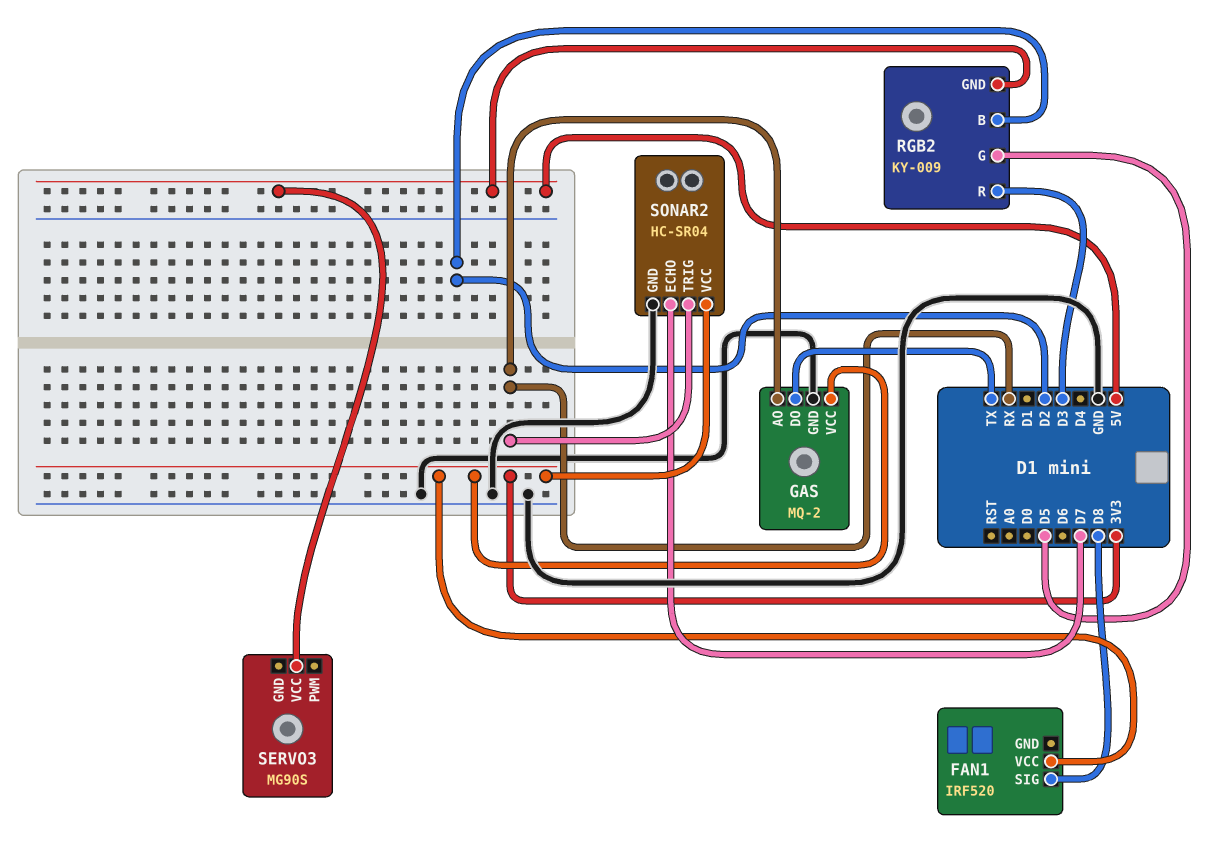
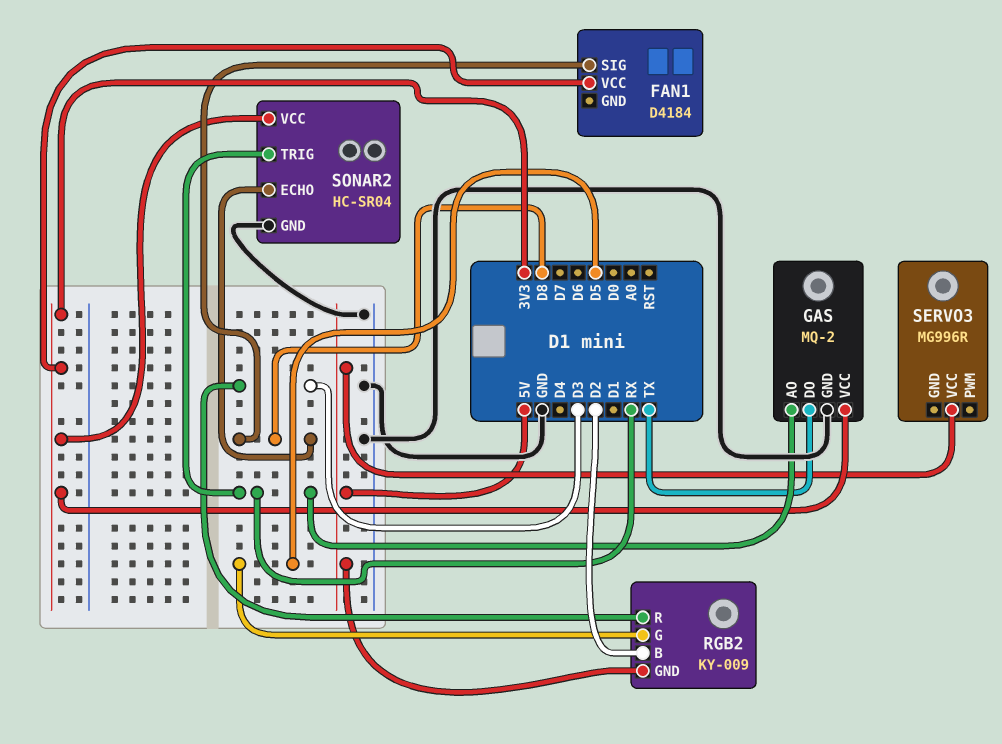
FAN1: IRF520 -> D4184
SERVO3: MG90S -> MG996R
SONAR2 pin ECHO: D7 -> D8

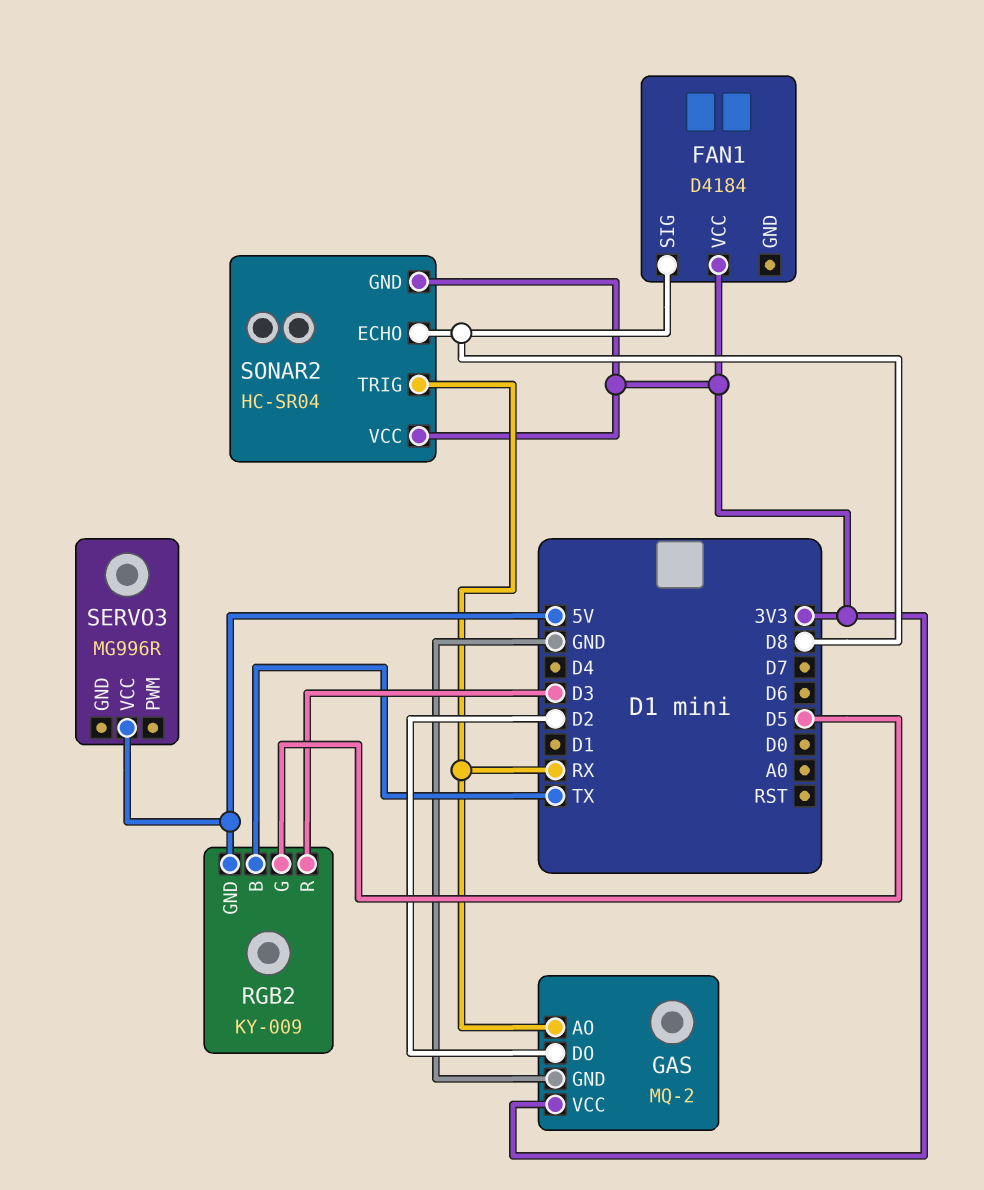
GAS pin DO: TX -> D2
RGB2 pin B: D2 -> TX
SONAR2 pin GND: GND -> 3V3

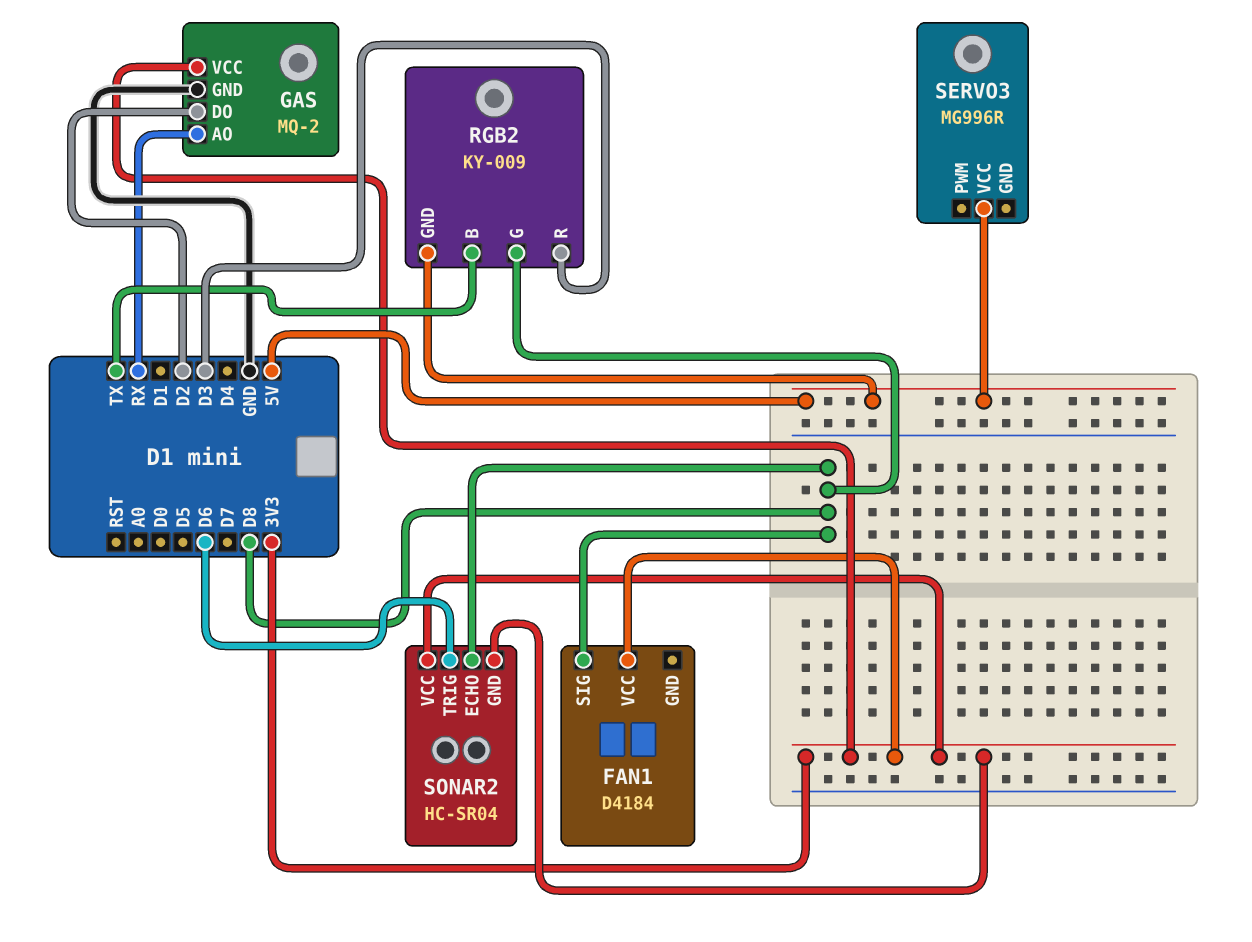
RGB2 pin G: D5 -> D8
SONAR2 pin TRIG: RX -> D6

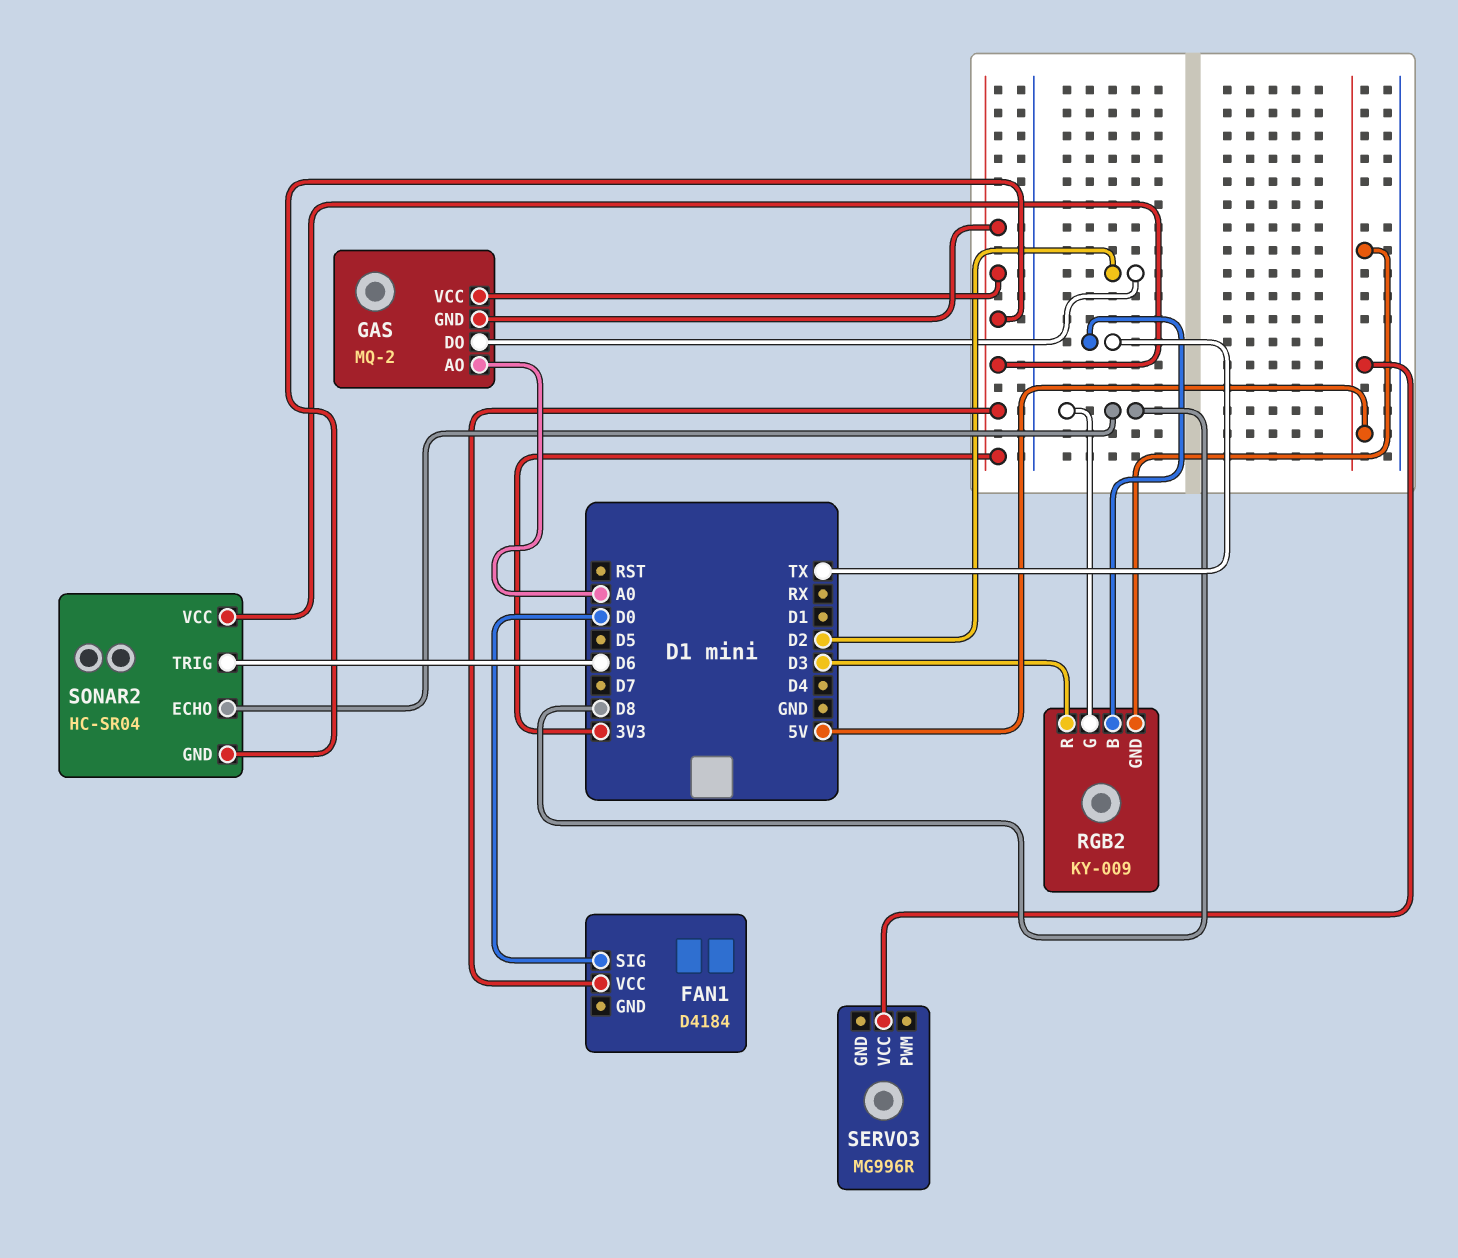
FAN1 pin SIG: D8 -> D0
GAS pin AO: RX -> A0
GAS pin GND: GND -> 3V3

